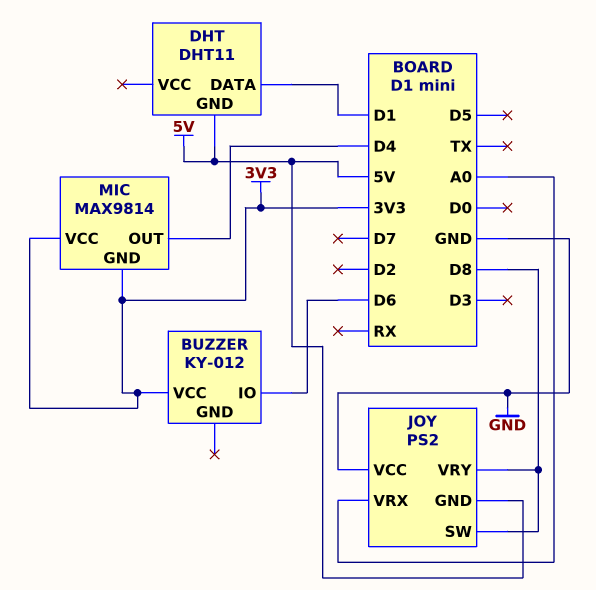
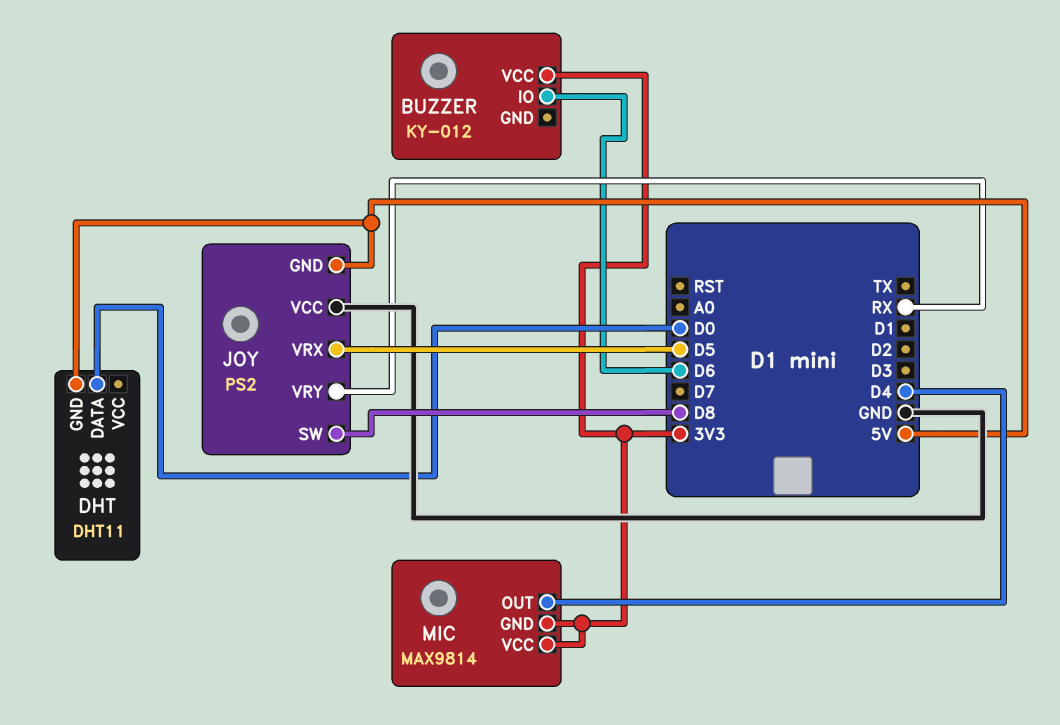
DHT pin DATA: D1 -> D0
JOY pin VRX: A0 -> D5
JOY pin VRY: D8 -> RX

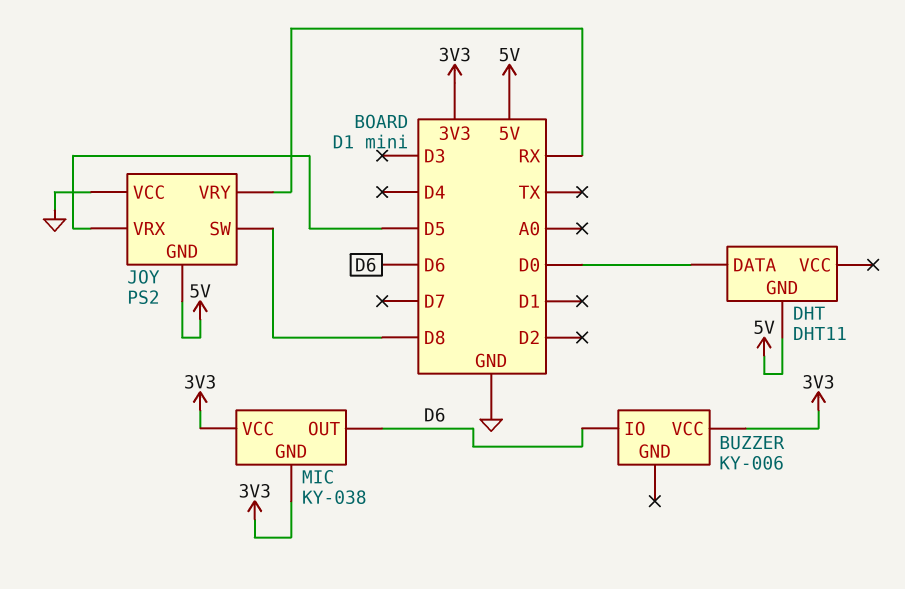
BUZZER: KY-012 -> KY-006
MIC: MAX9814 -> KY-038
MIC pin OUT: D4 -> D6

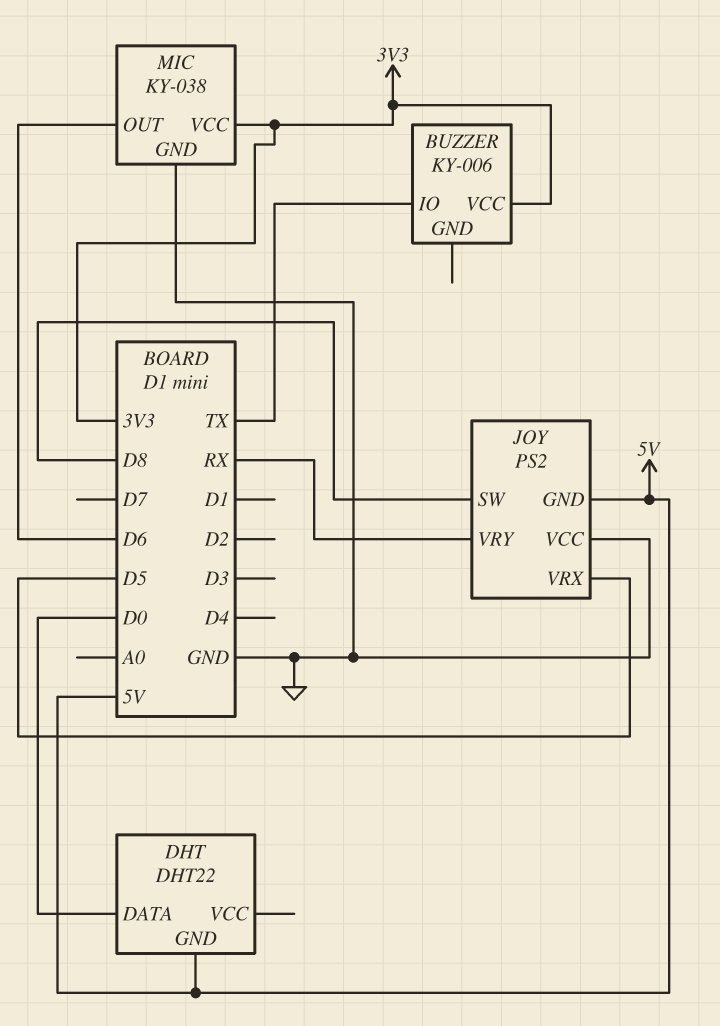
BUZZER pin IO: D6 -> TX
DHT: DHT11 -> DHT22
MIC pin GND: 3V3 -> GND

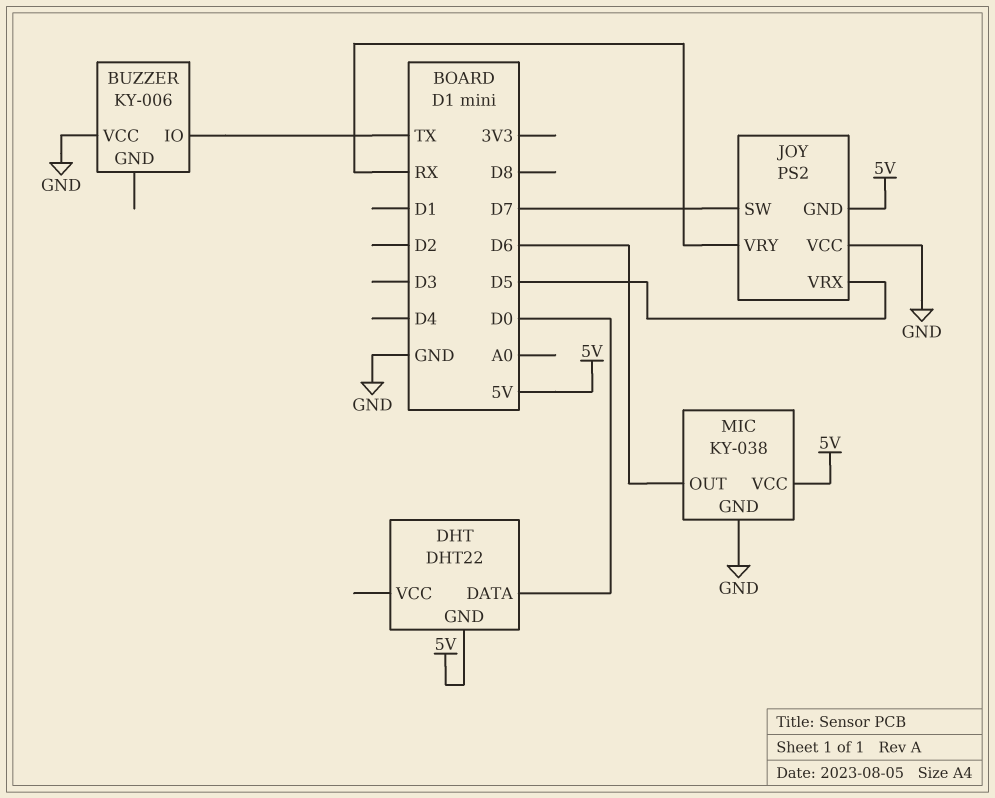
BUZZER pin VCC: 3V3 -> GND
JOY pin SW: D8 -> D7
MIC pin VCC: 3V3 -> 5V

